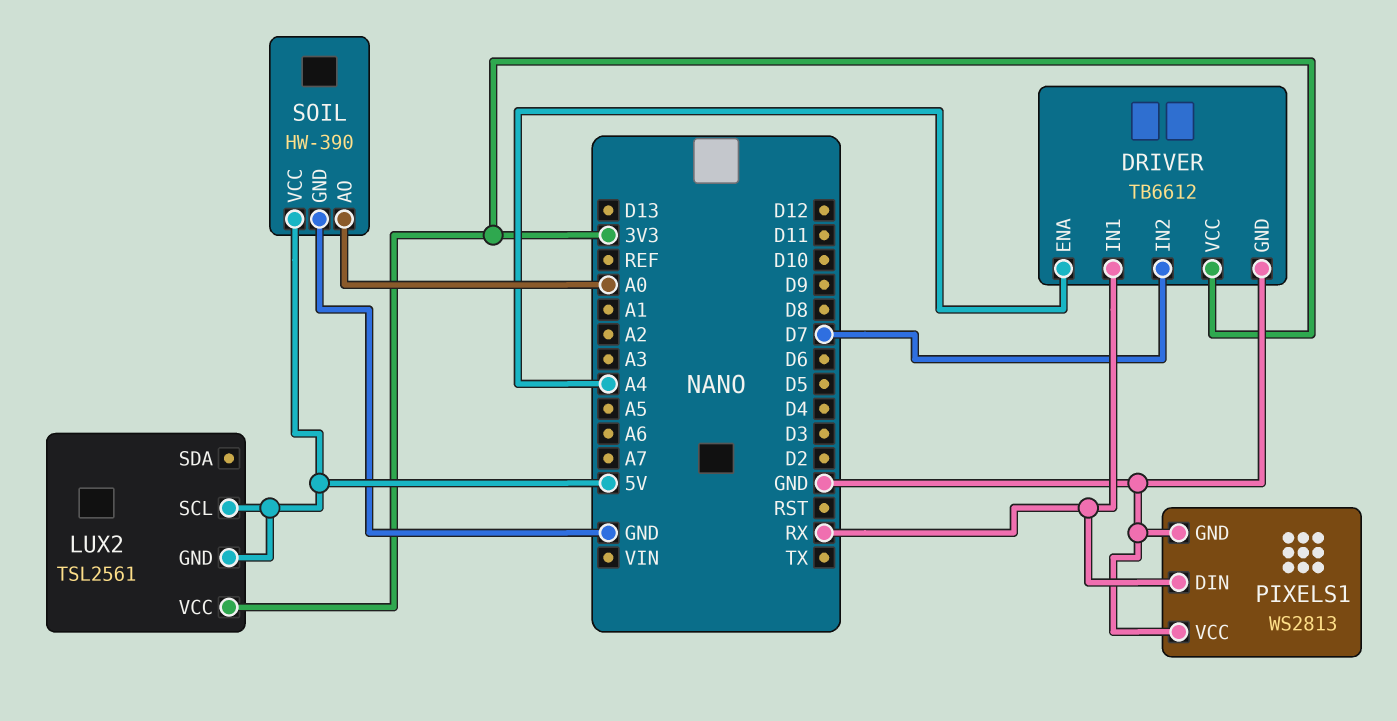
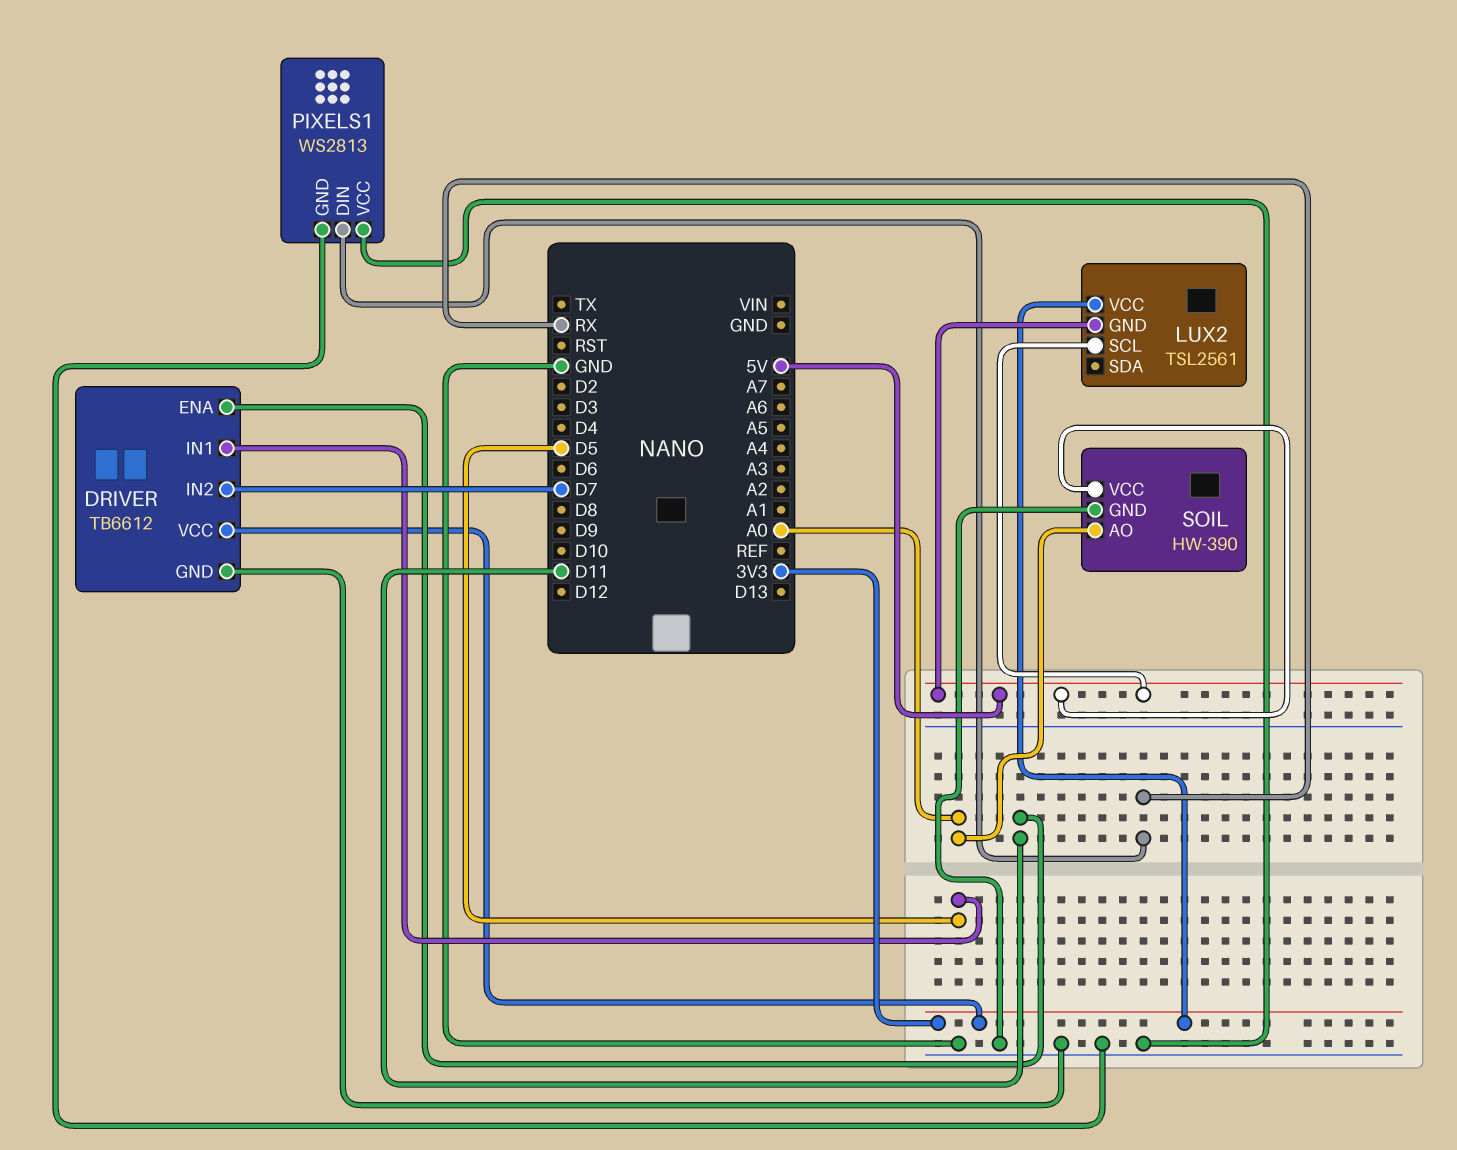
DRIVER pin ENA: A4 -> D11
DRIVER pin IN1: RX -> D5

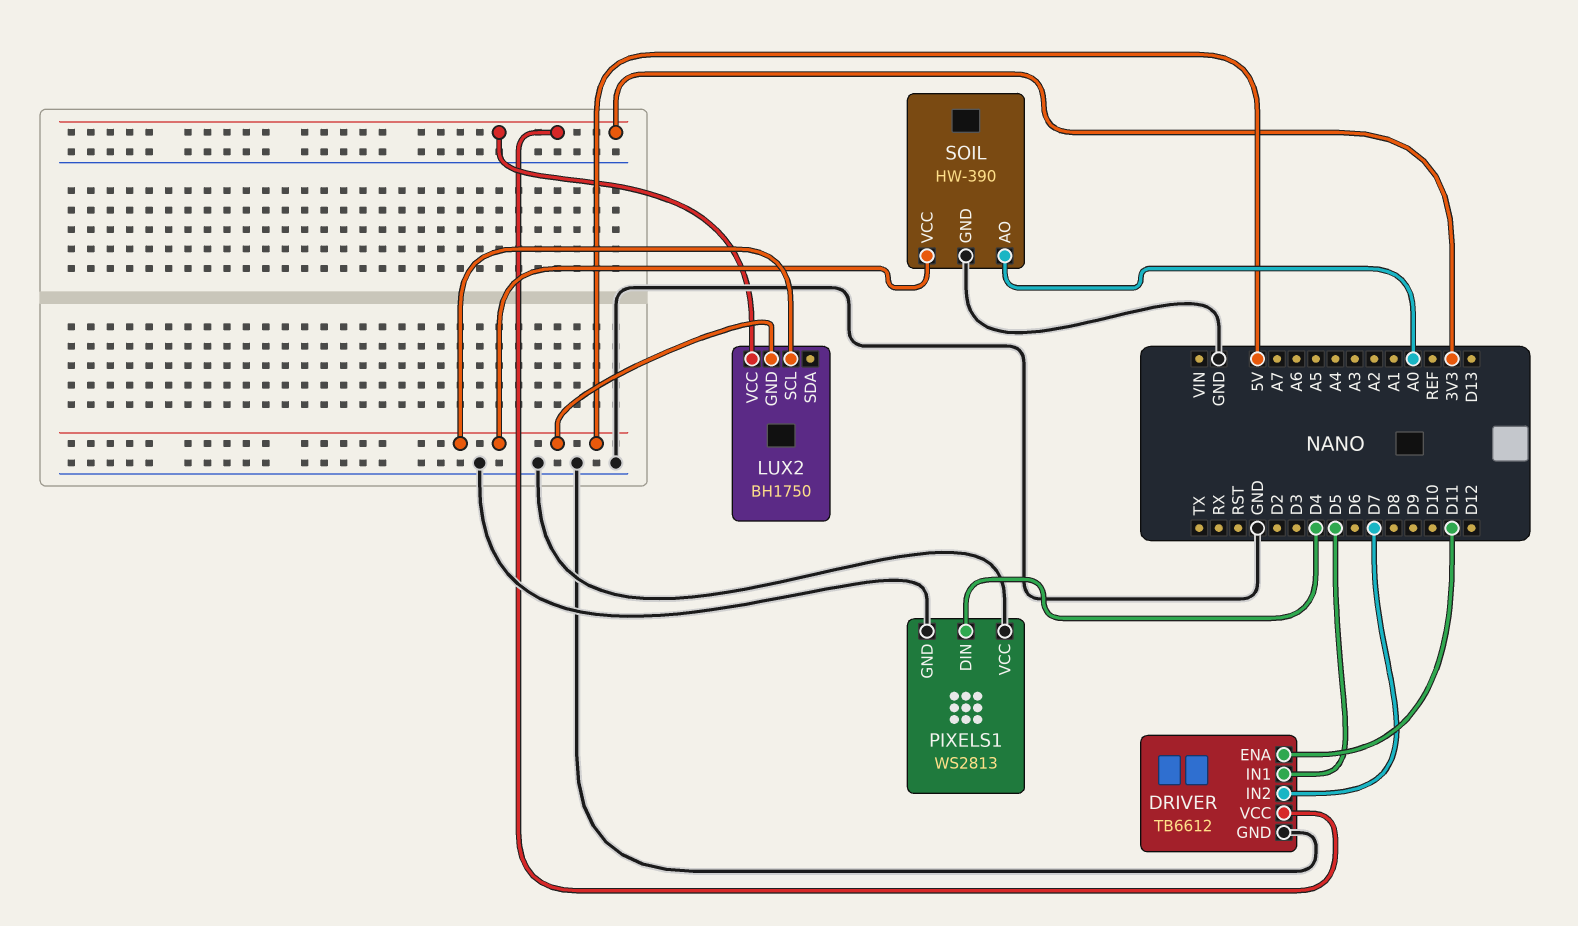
LUX2: TSL2561 -> BH1750
PIXELS1 pin DIN: RX -> D4

